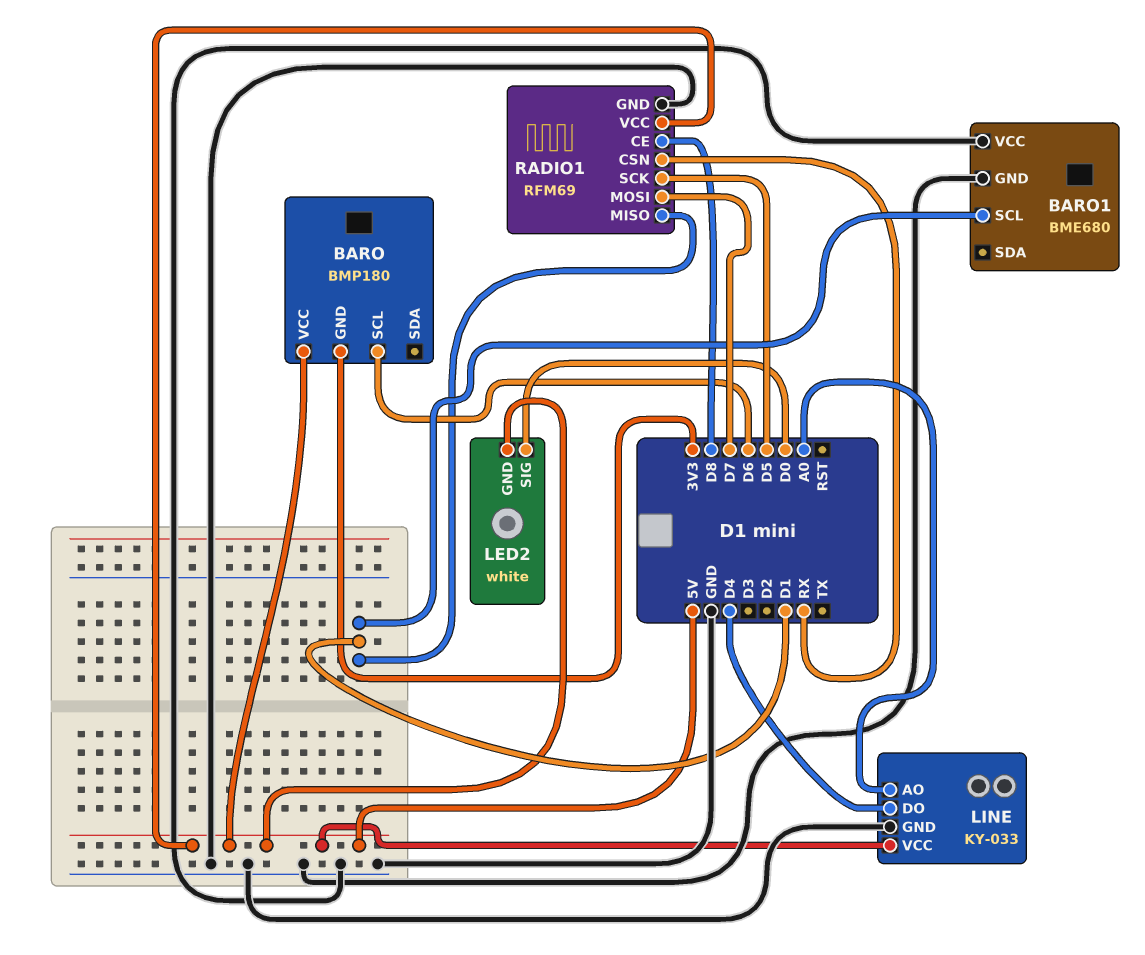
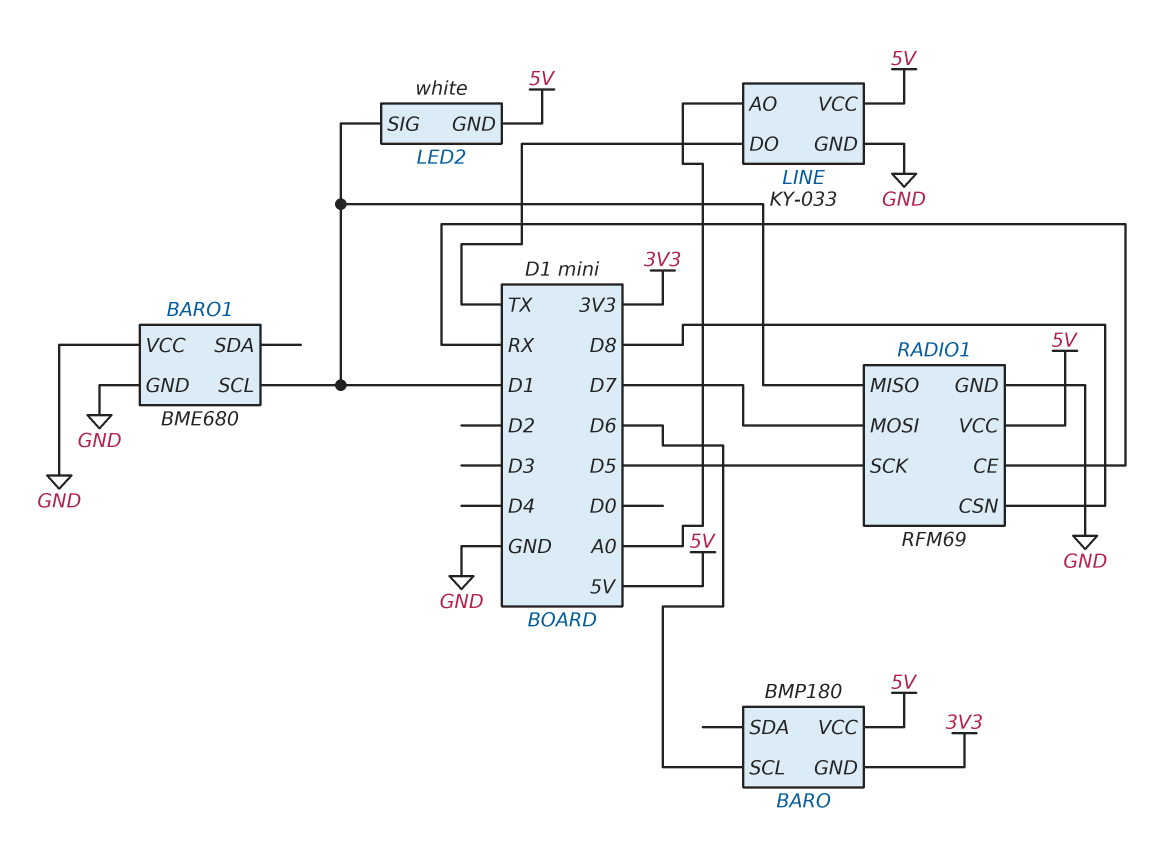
LED2 pin SIG: D0 -> D1
LINE pin DO: D4 -> TX
RADIO1 pin CE: D8 -> RX
RADIO1 pin CSN: RX -> D8

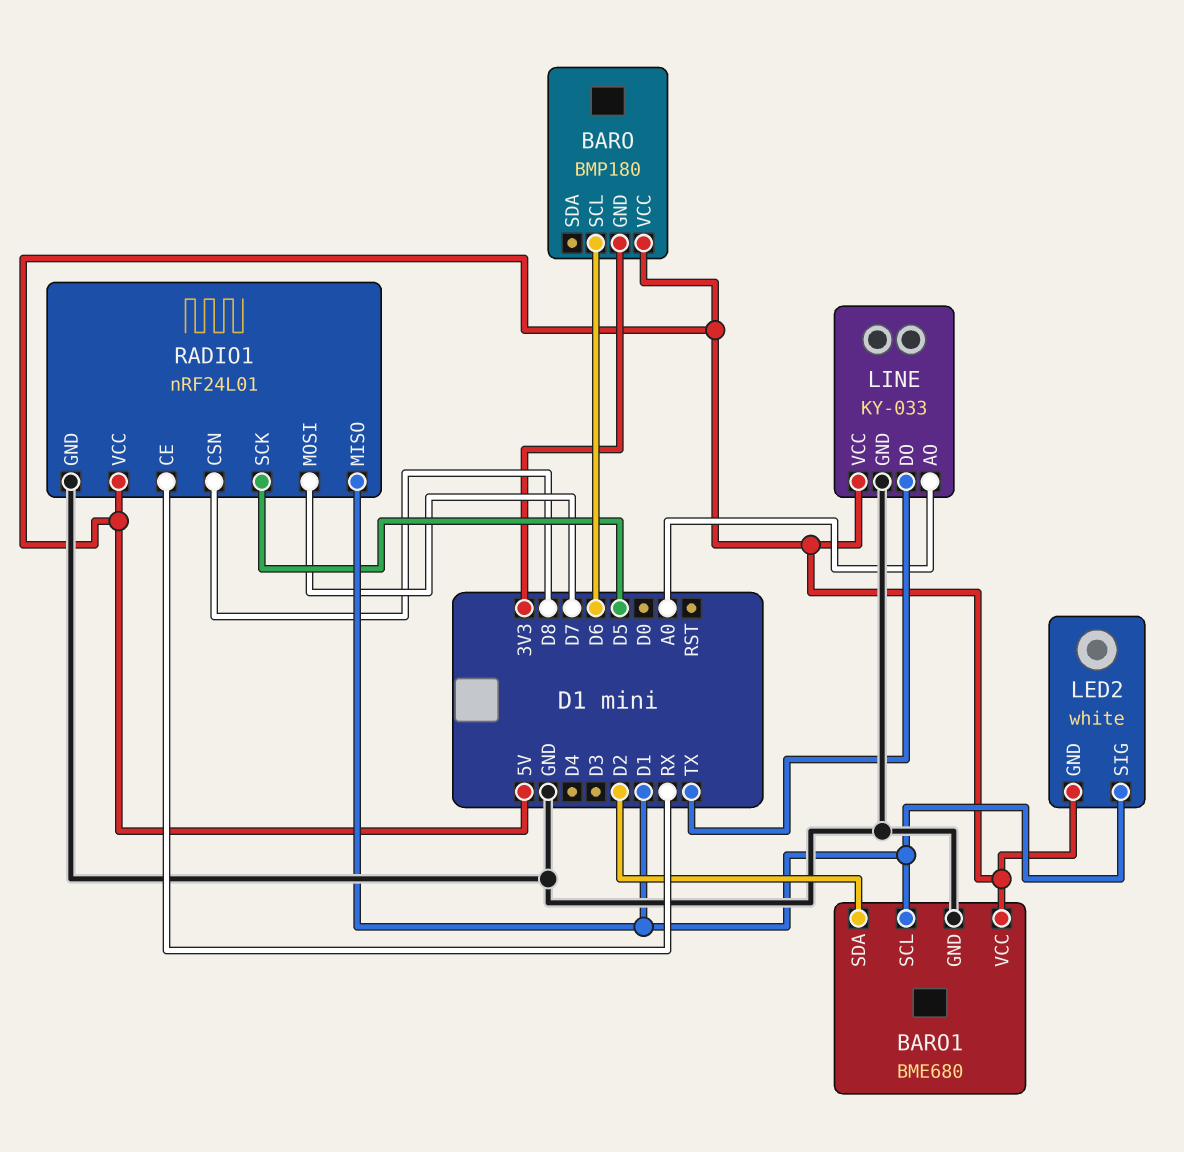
BARO1 pin SDA: none -> D2
BARO1 pin VCC: GND -> 5V
RADIO1: RFM69 -> nRF24L01

